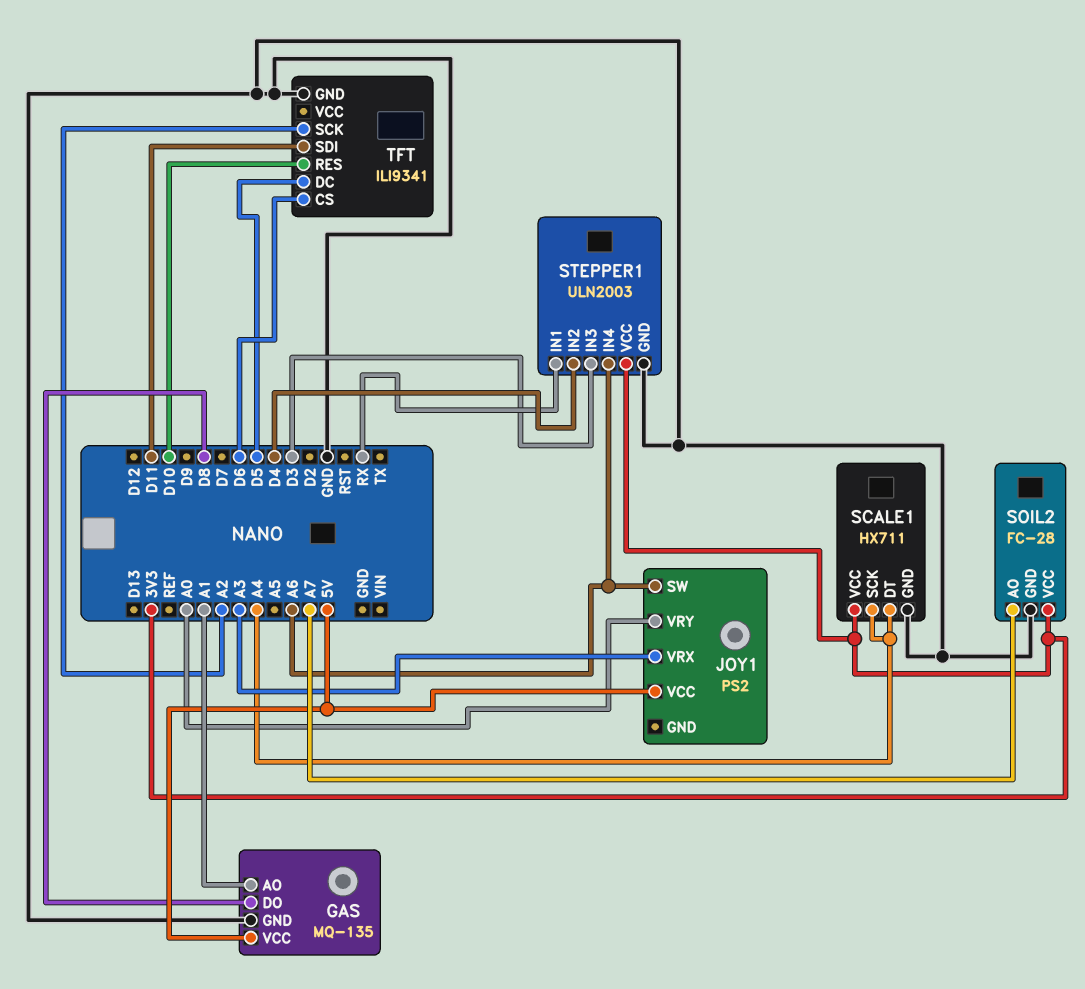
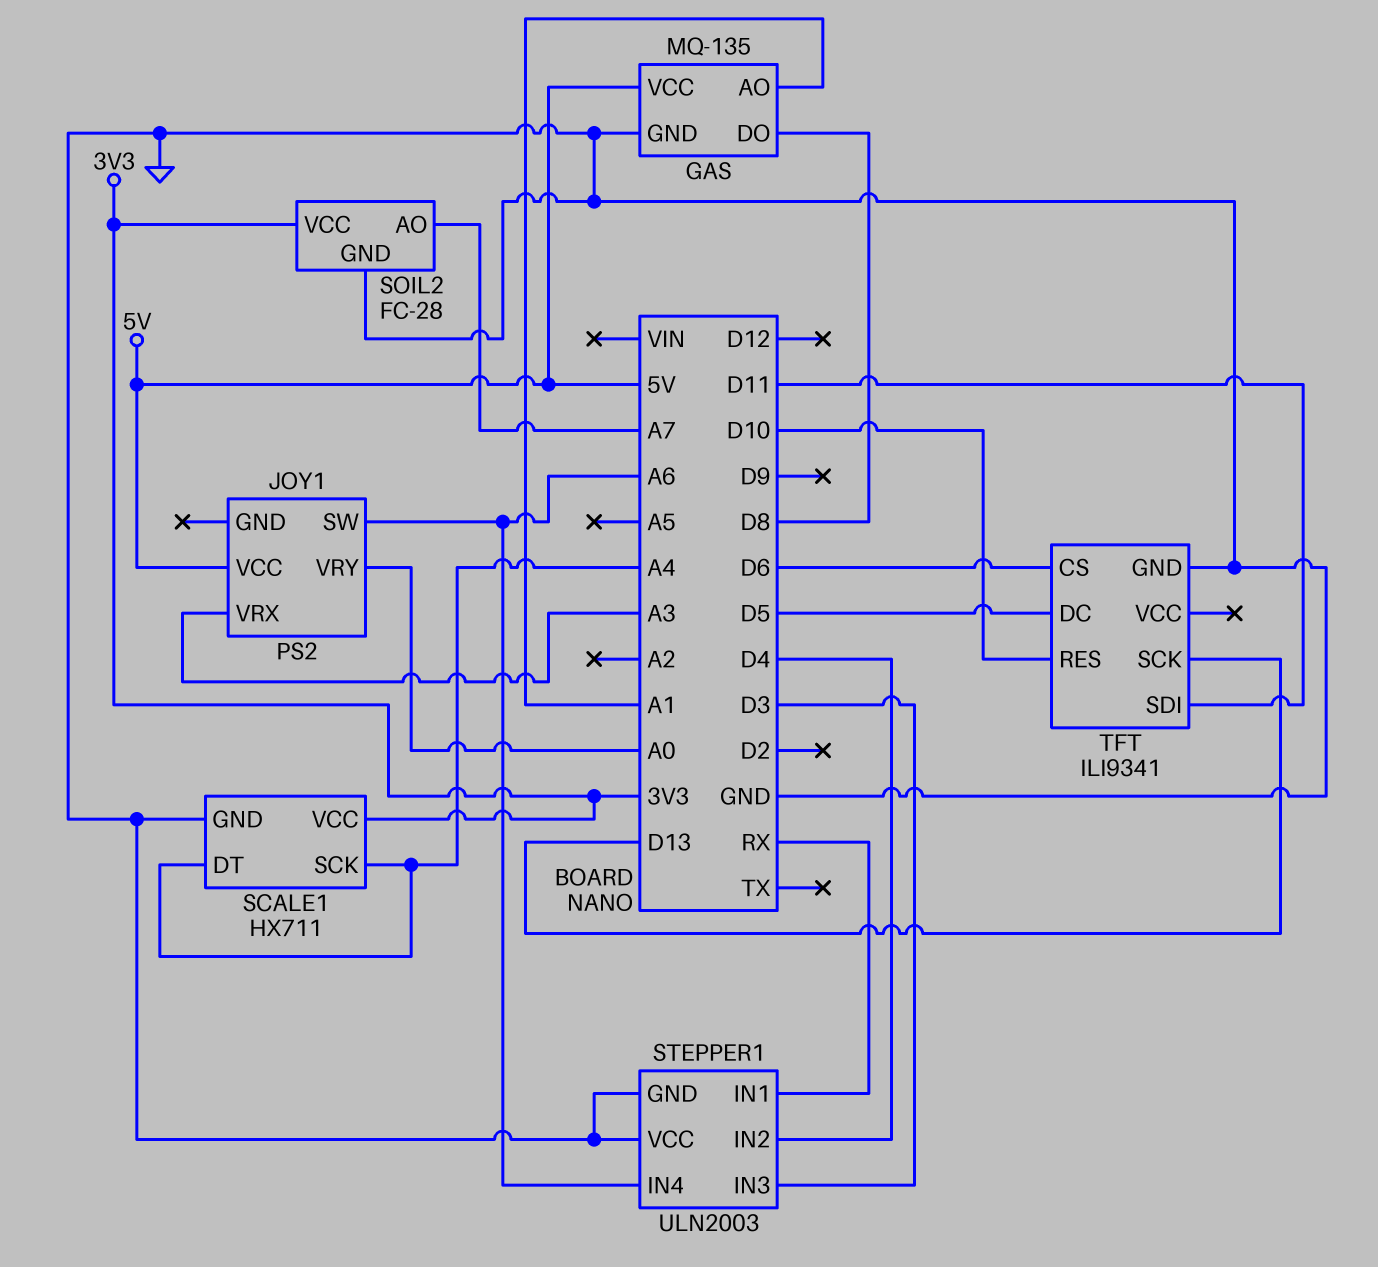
STEPPER1 pin VCC: 3V3 -> GND
TFT pin SCK: A2 -> D13

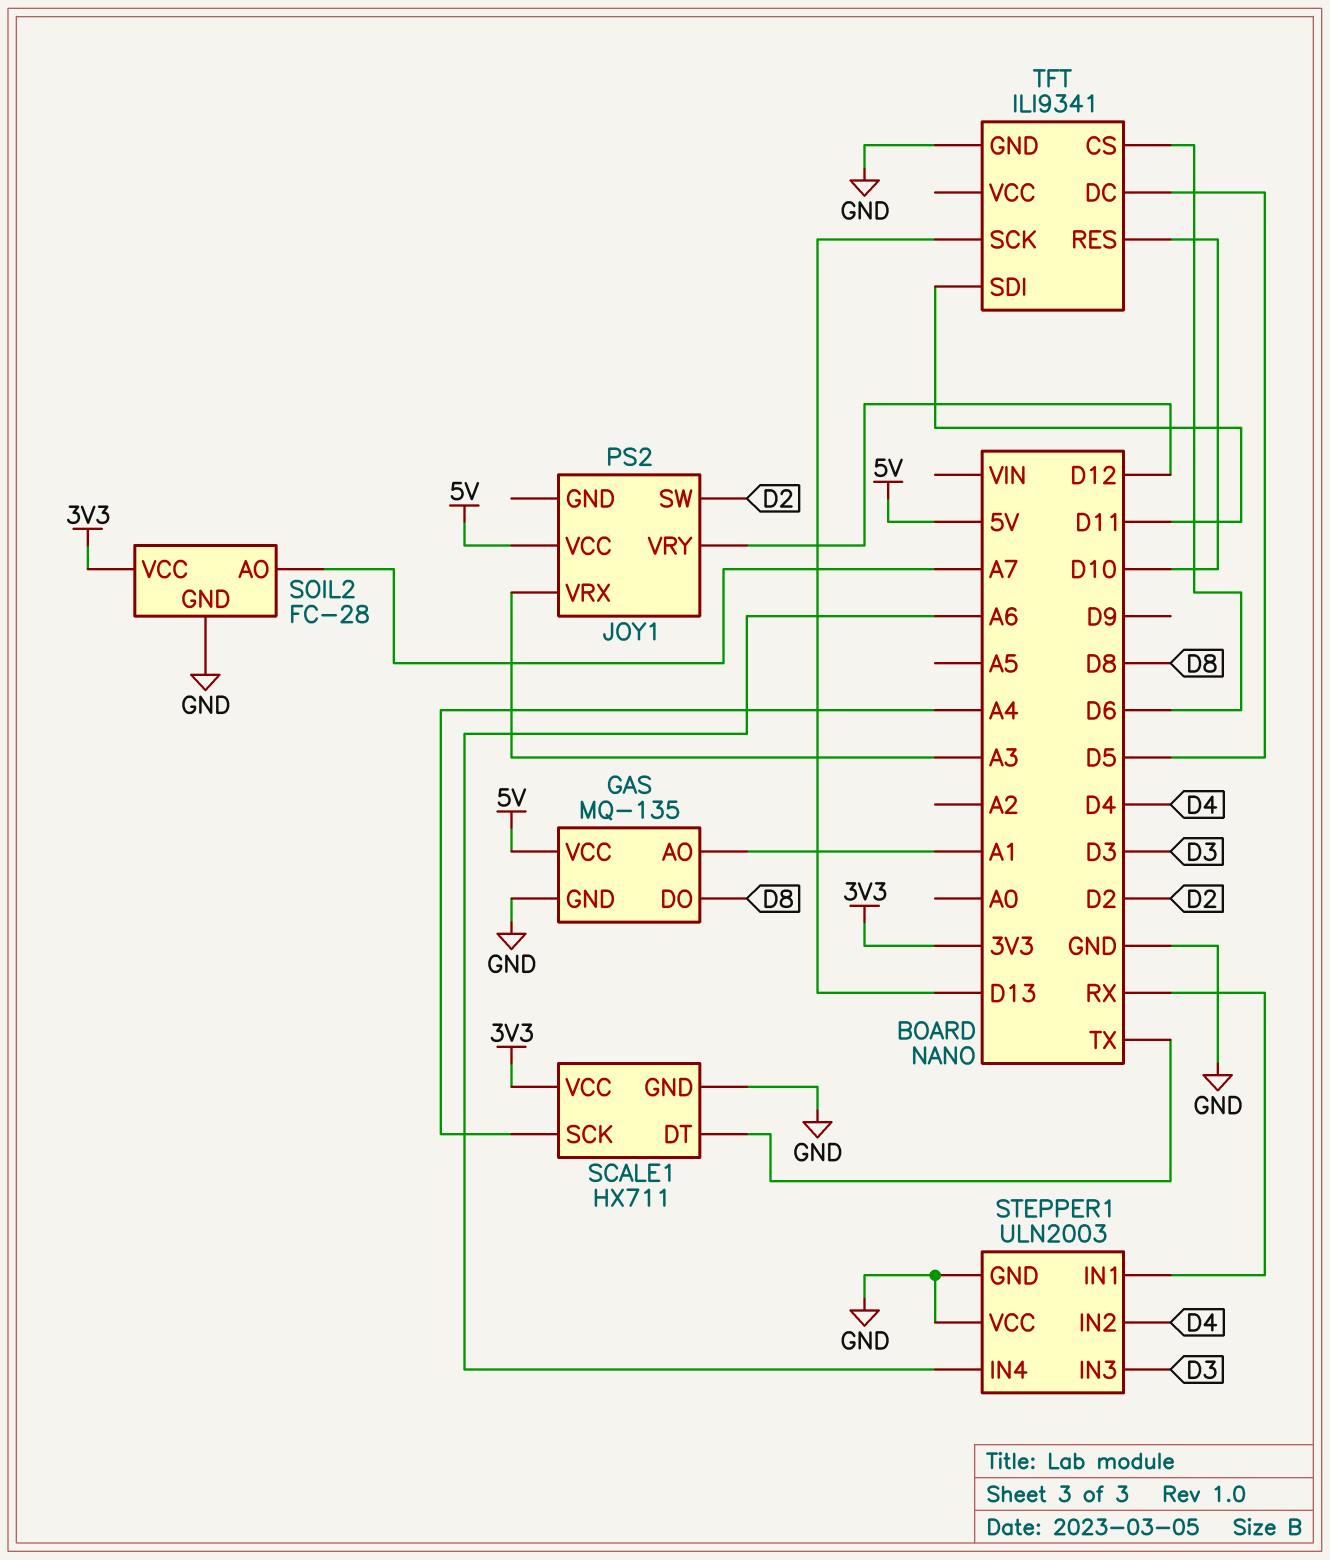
JOY1 pin SW: A6 -> D2
JOY1 pin VRY: A0 -> D12
SCALE1 pin DT: A4 -> TX

